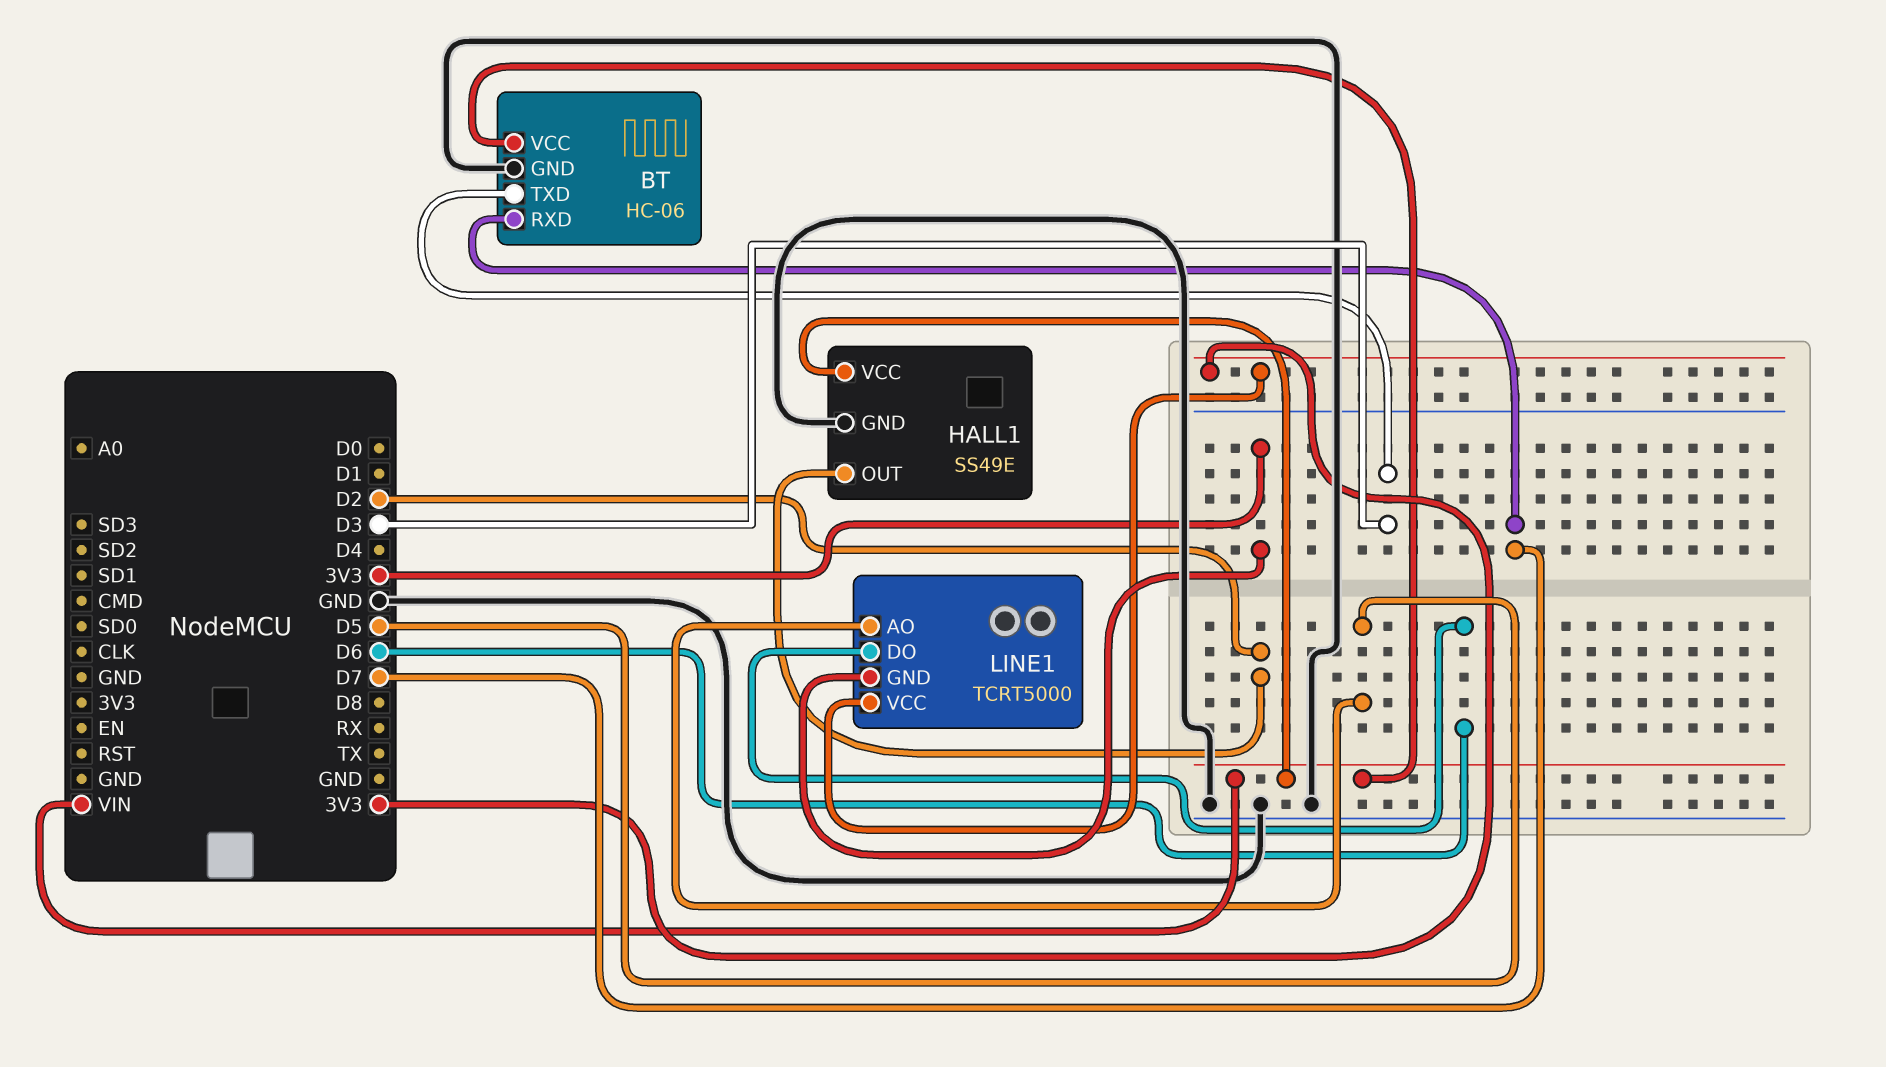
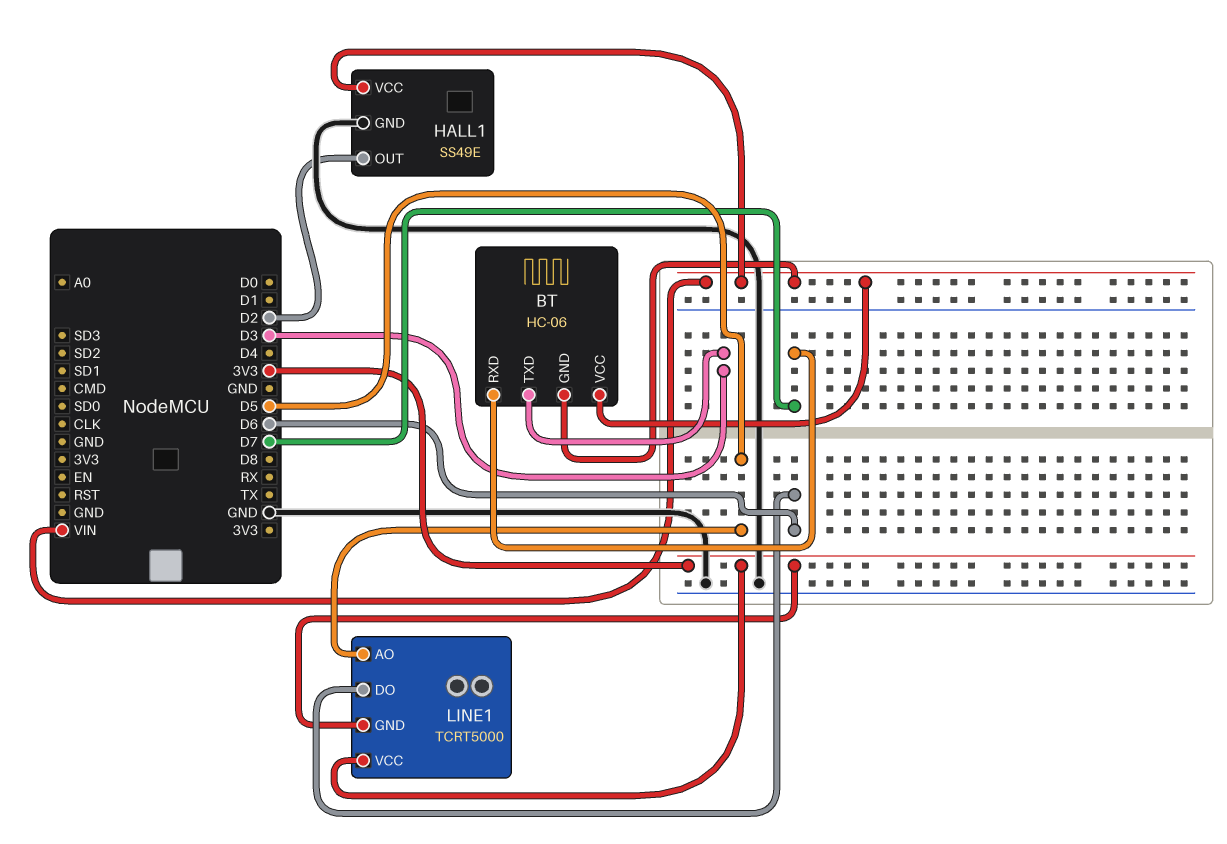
BT pin GND: GND -> VIN

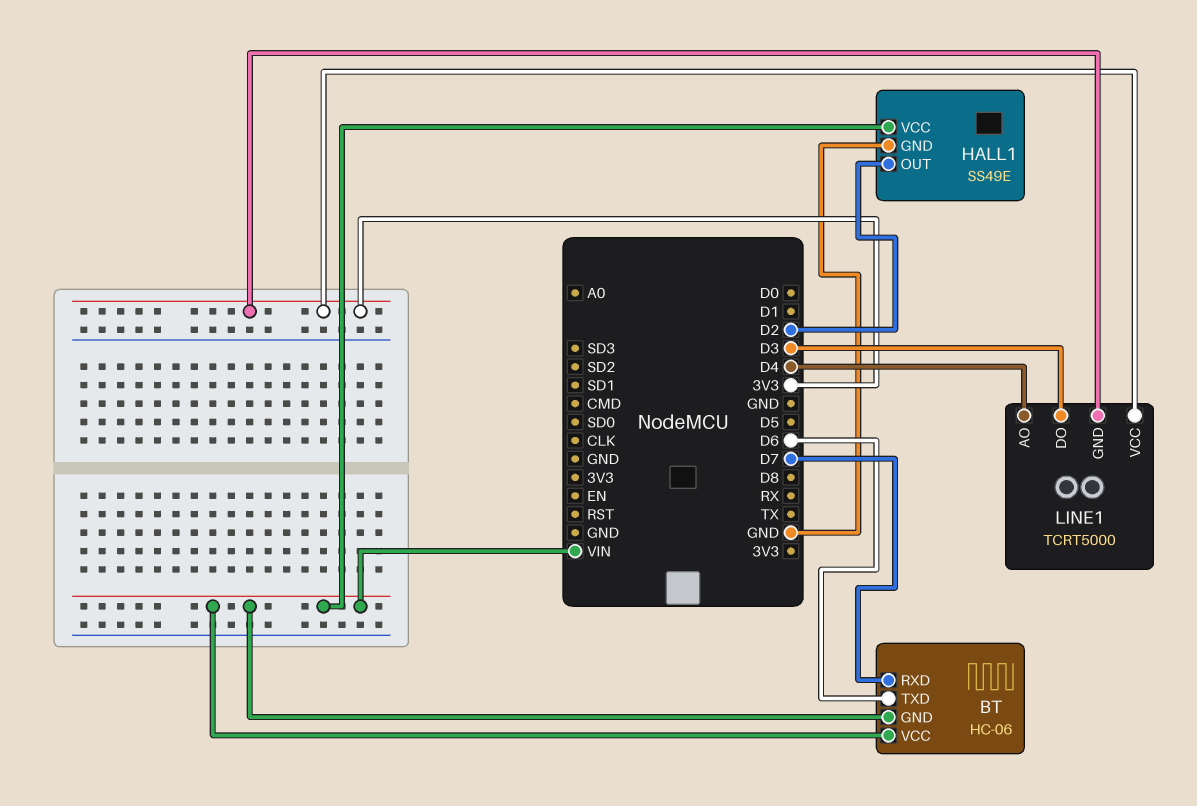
BT pin TXD: D3 -> D6
LINE1 pin AO: D5 -> D4
LINE1 pin DO: D6 -> D3

